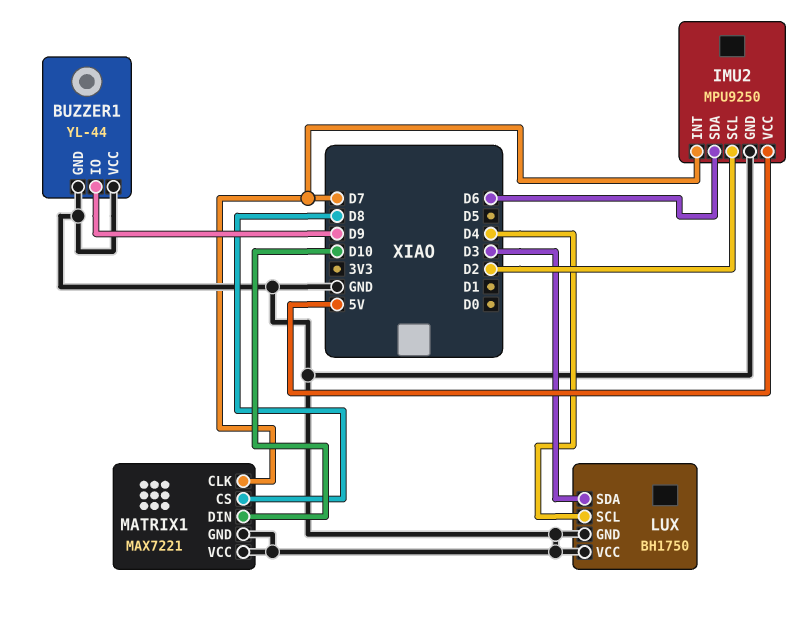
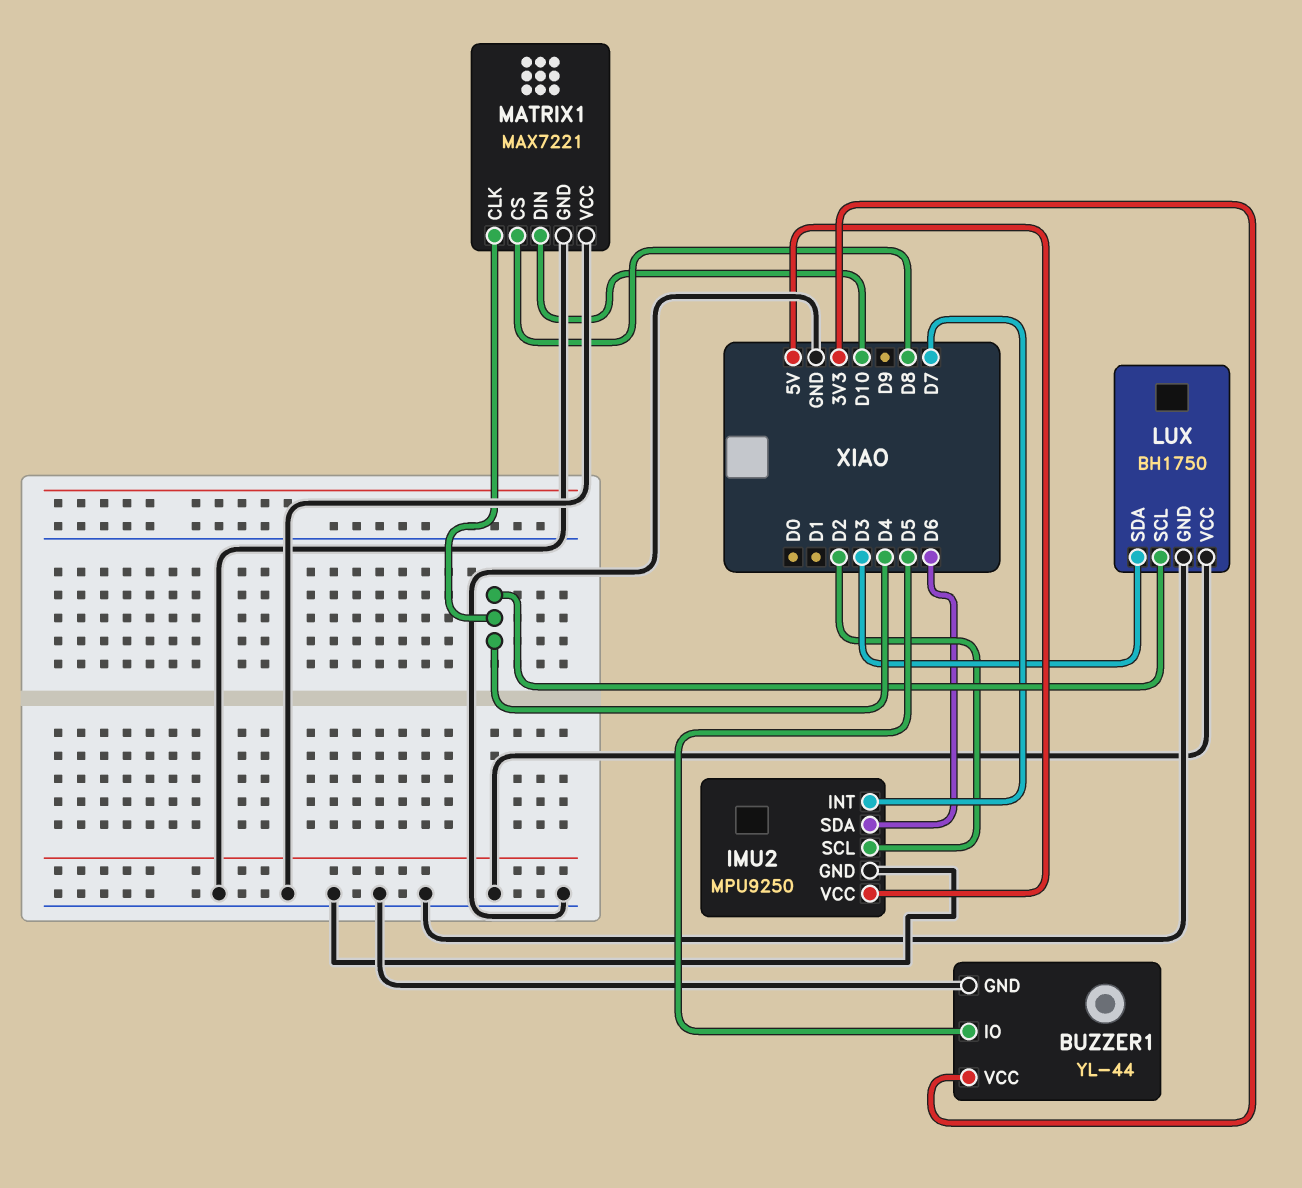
BUZZER1 pin IO: D9 -> D5
BUZZER1 pin VCC: GND -> 3V3
MATRIX1 pin CLK: D7 -> D4

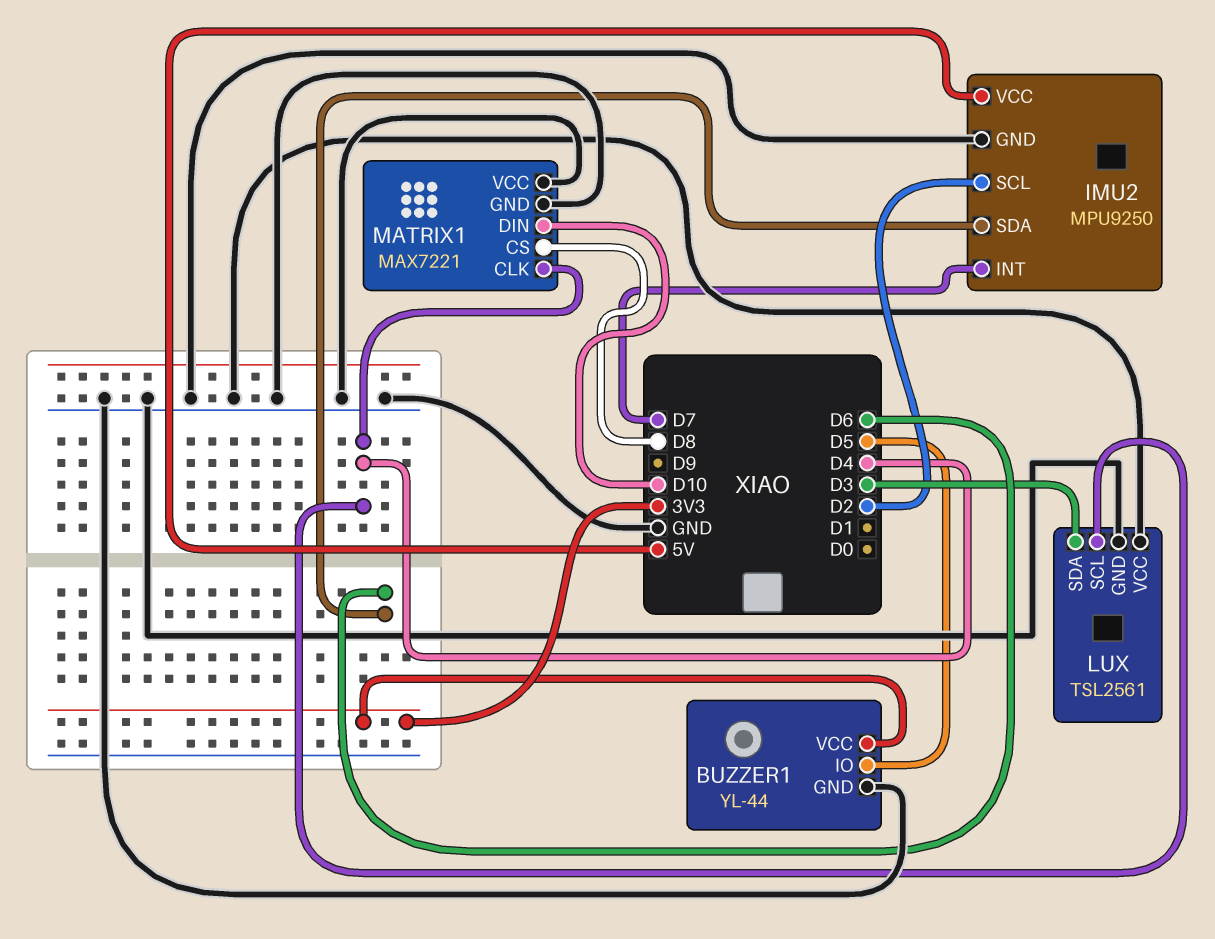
LUX: BH1750 -> TSL2561

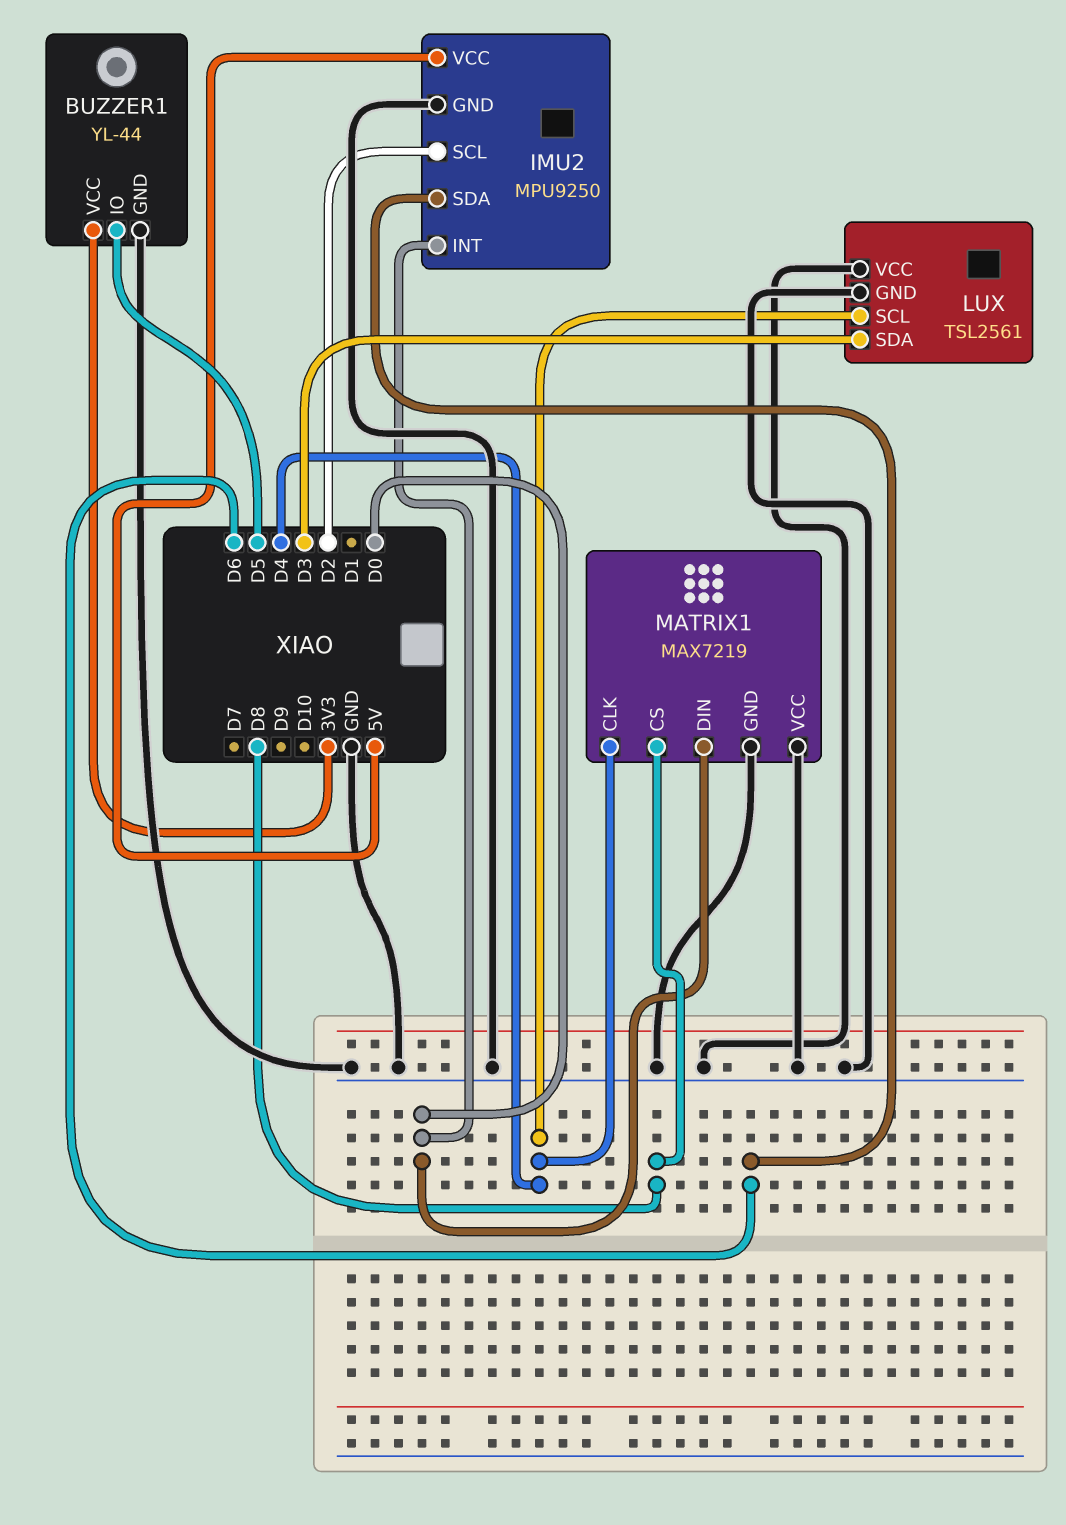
IMU2 pin INT: D7 -> D0
MATRIX1: MAX7221 -> MAX7219
MATRIX1 pin DIN: D10 -> D0

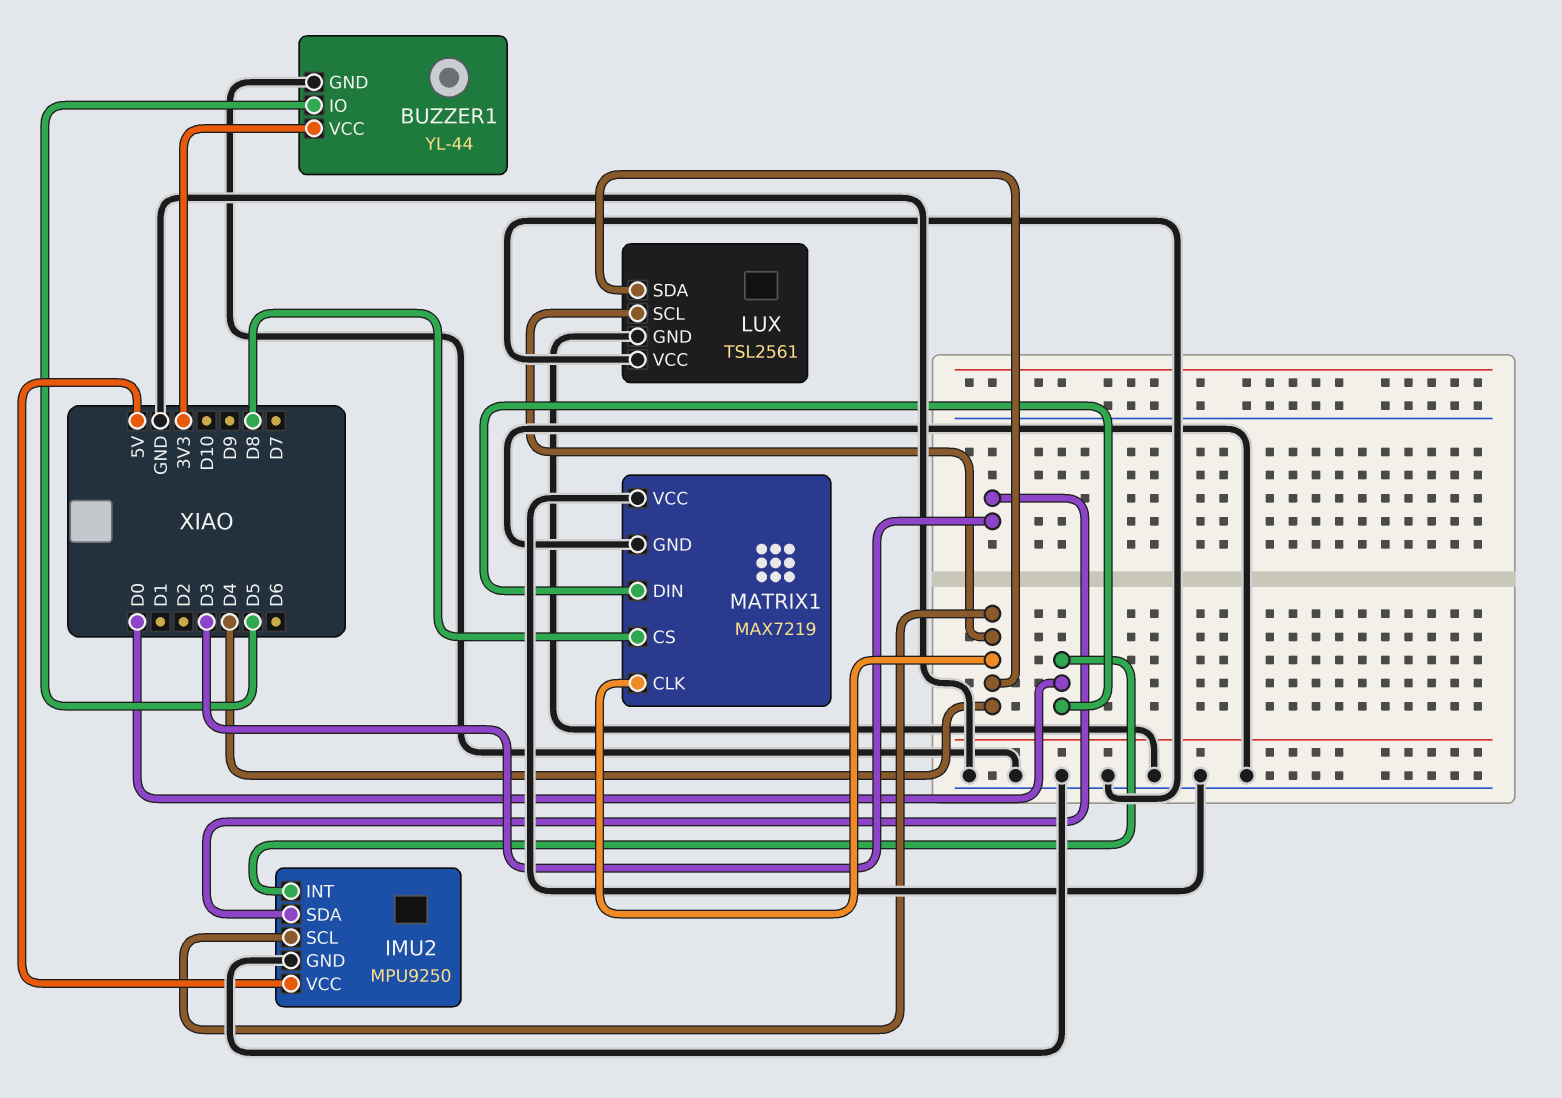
IMU2 pin SCL: D2 -> D4
IMU2 pin SDA: D6 -> D3
LUX pin SDA: D3 -> D4

